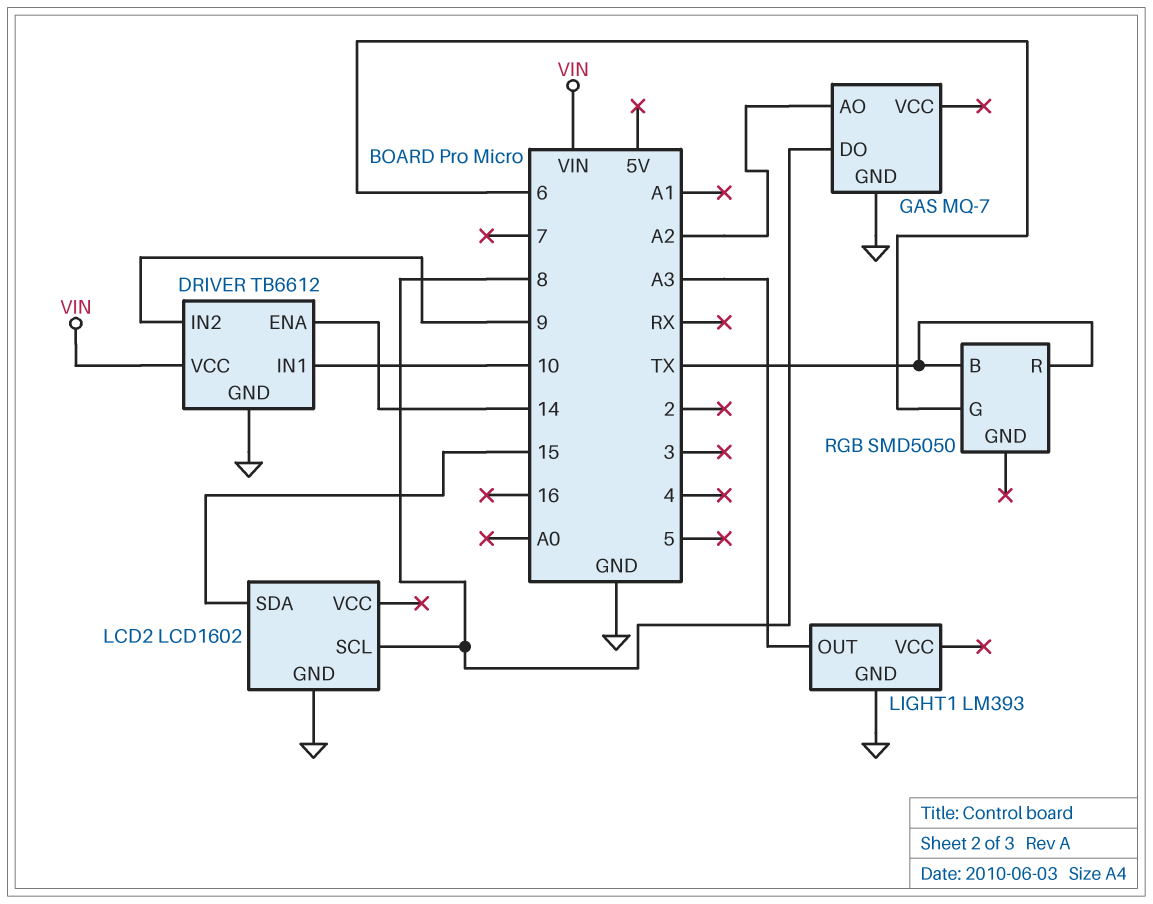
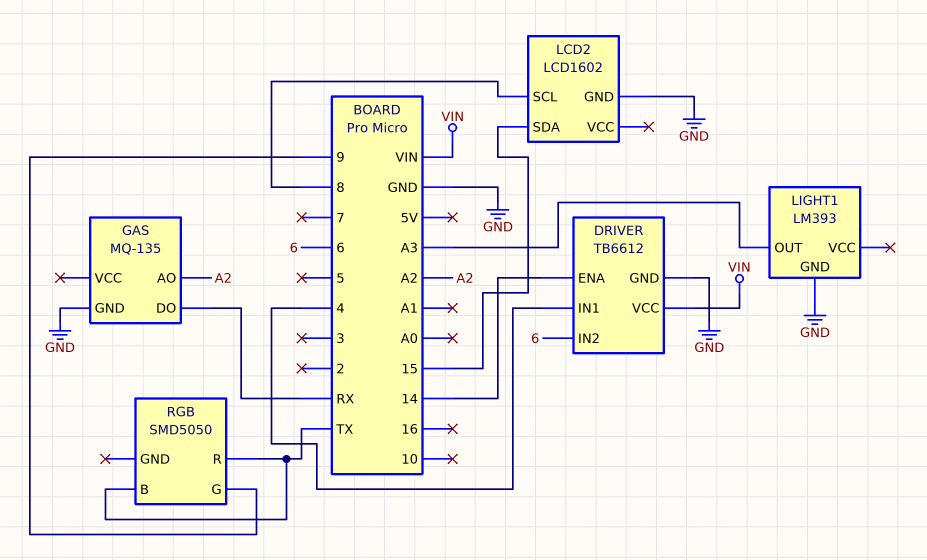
DRIVER pin IN1: 10 -> 4
DRIVER pin IN2: 9 -> 6
GAS: MQ-7 -> MQ-135
GAS pin DO: 8 -> RX
RGB pin G: 6 -> 9

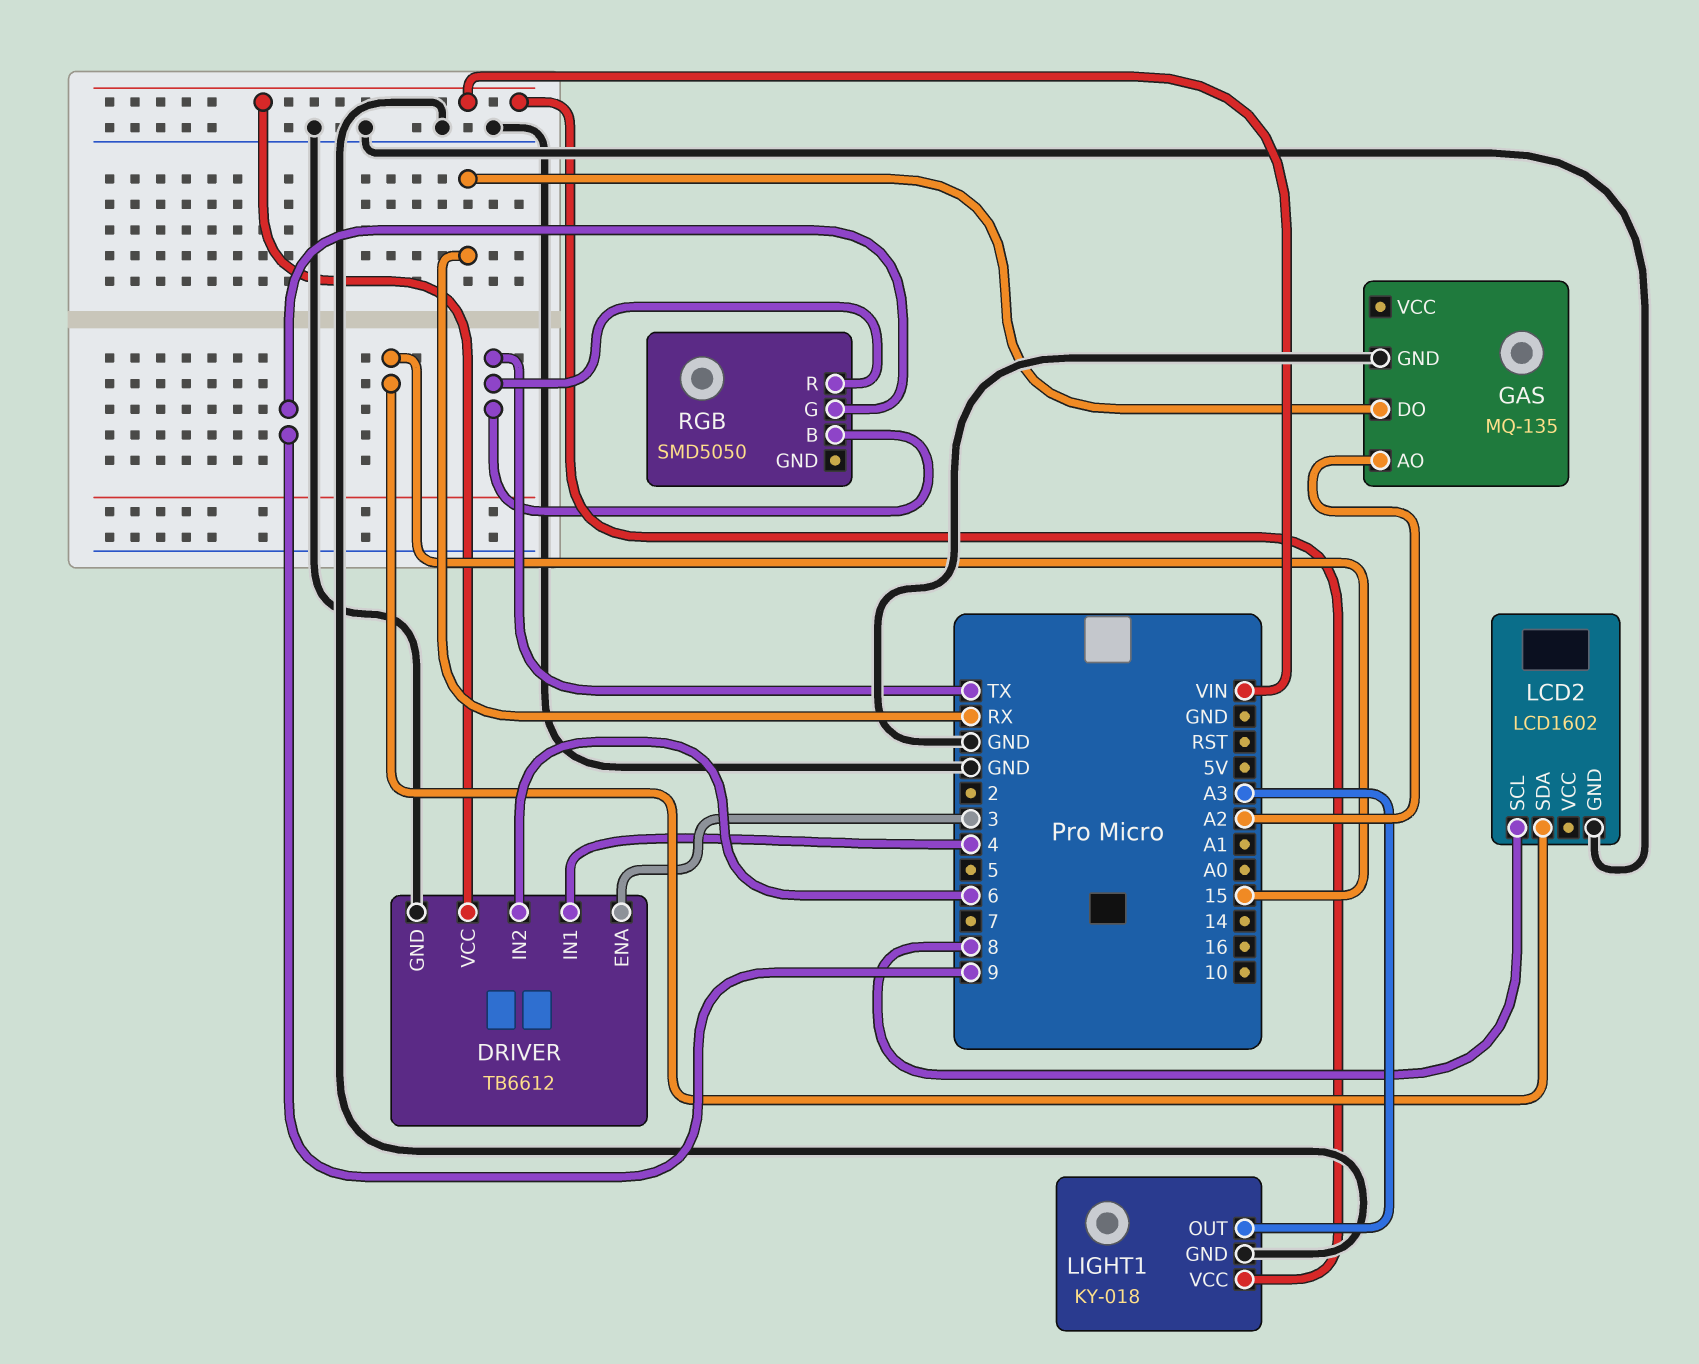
DRIVER pin ENA: 14 -> 3
LIGHT1: LM393 -> KY-018
LIGHT1 pin VCC: none -> VIN

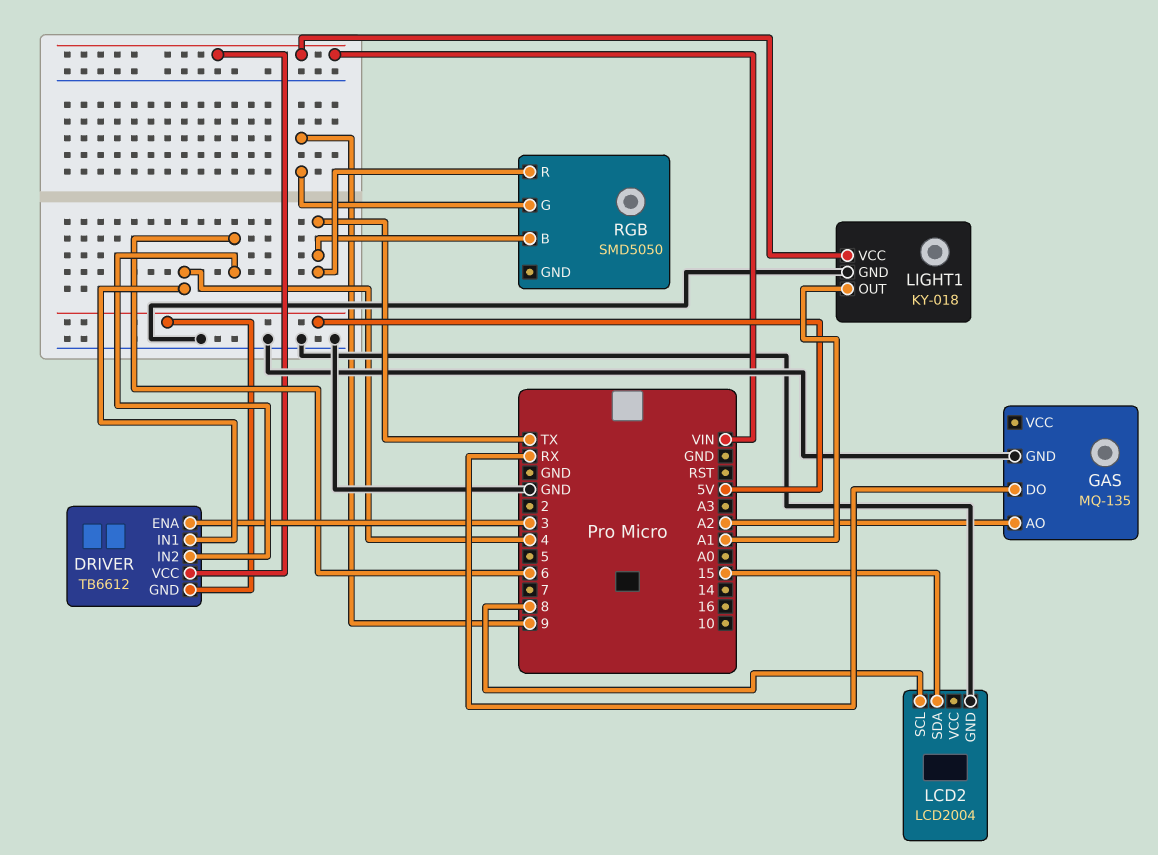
DRIVER pin GND: GND -> 5V
LCD2: LCD1602 -> LCD2004
LIGHT1 pin OUT: A3 -> A1

